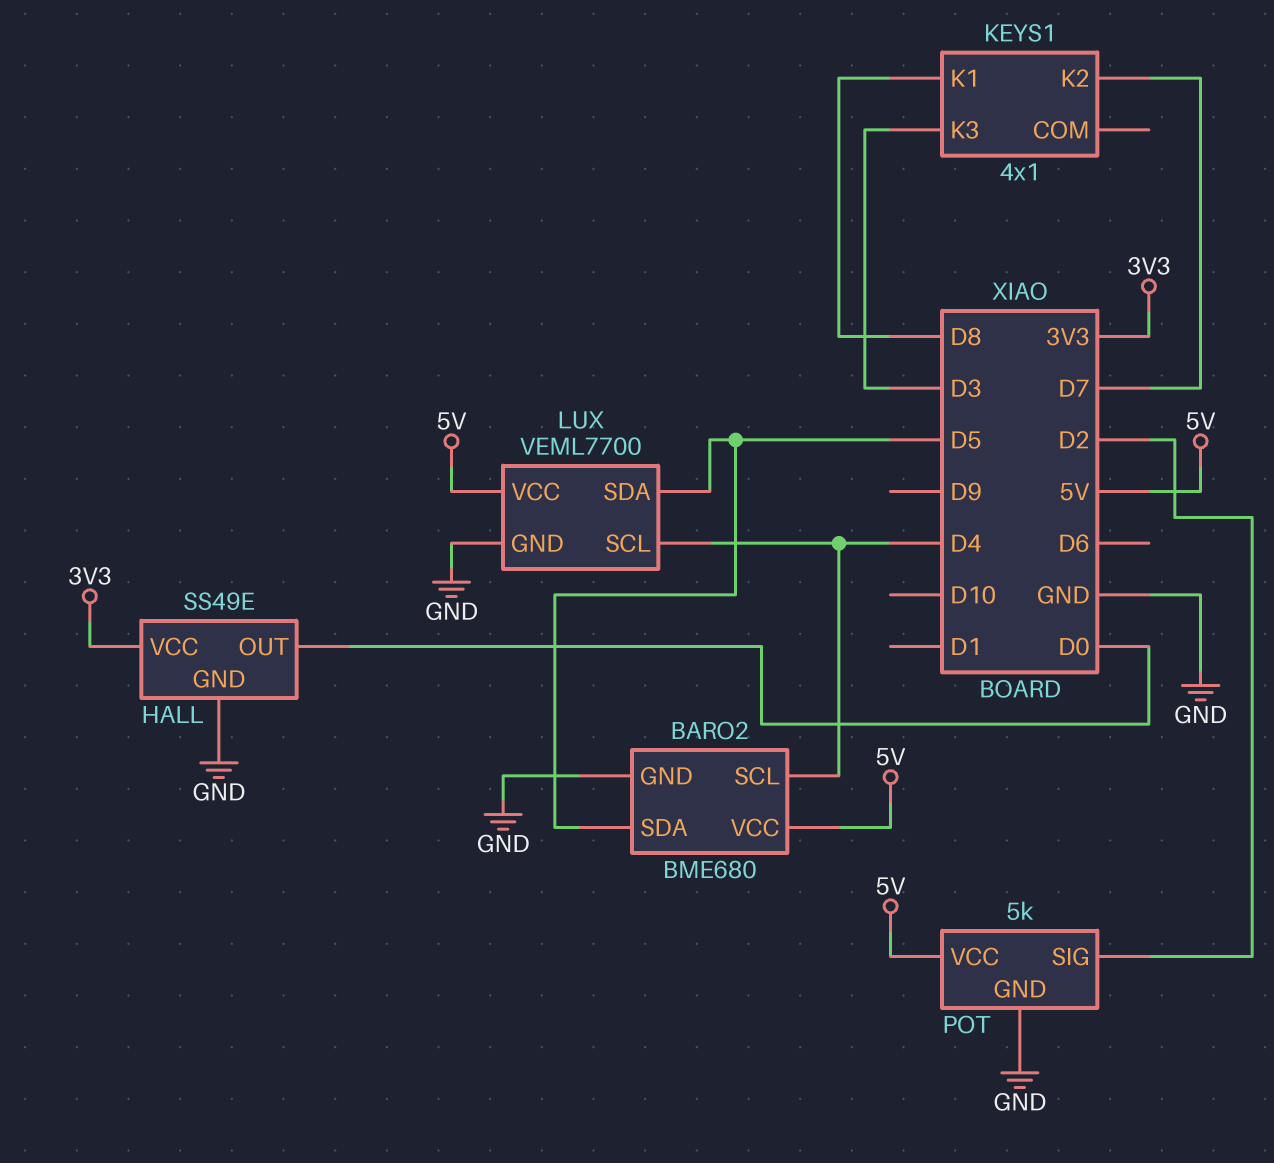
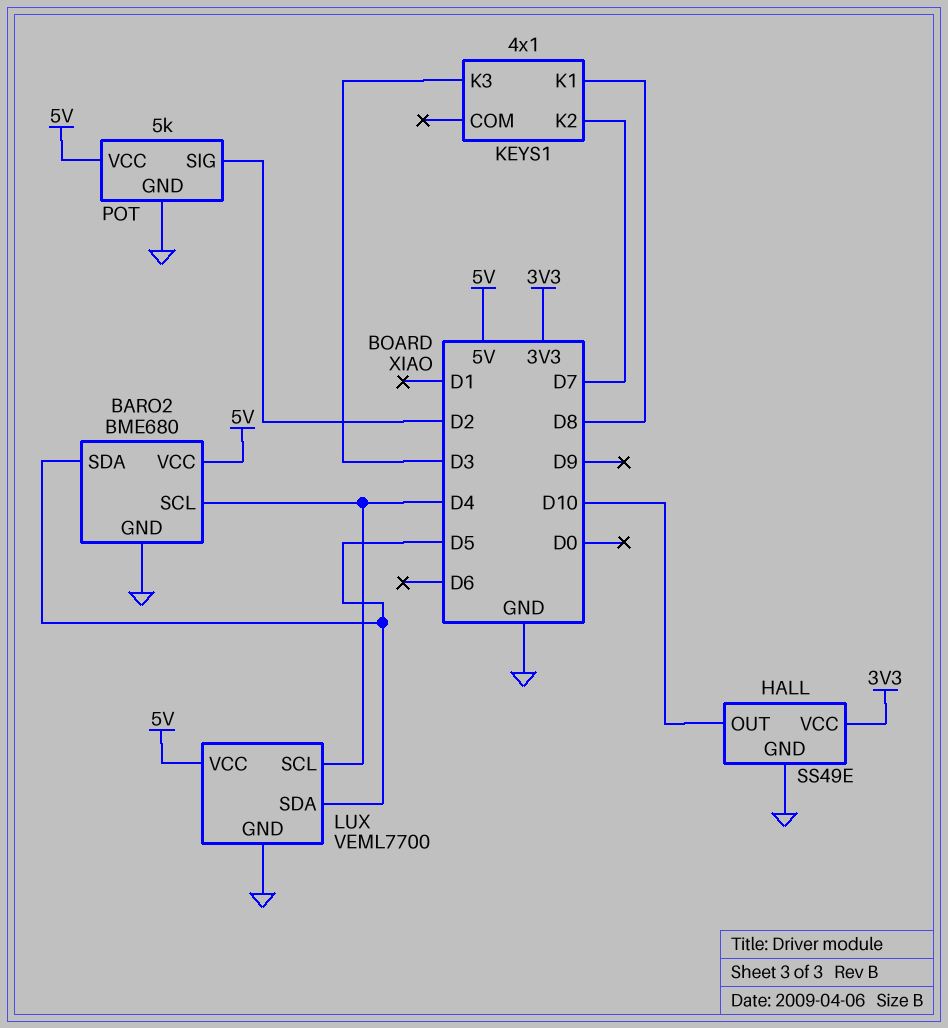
HALL pin OUT: D0 -> D10

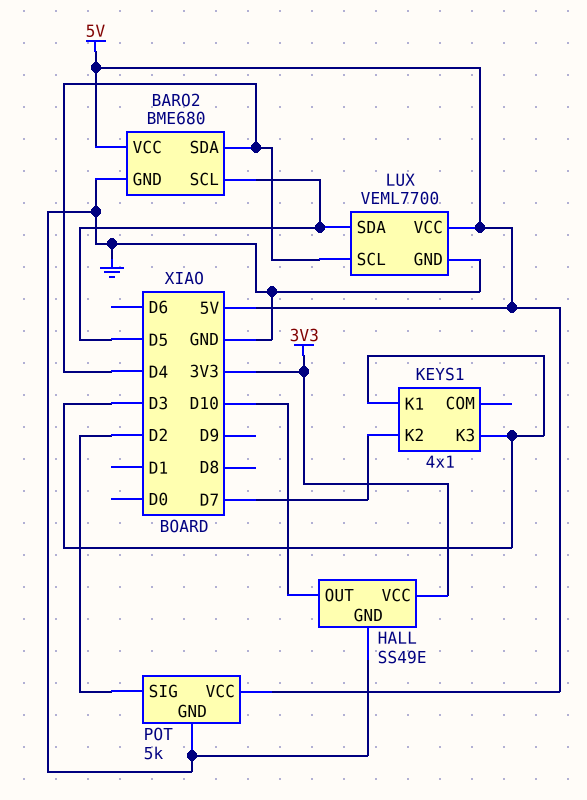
BARO2 pin SCL: D4 -> D5
BARO2 pin SDA: D5 -> D4
KEYS1 pin K1: D8 -> D3

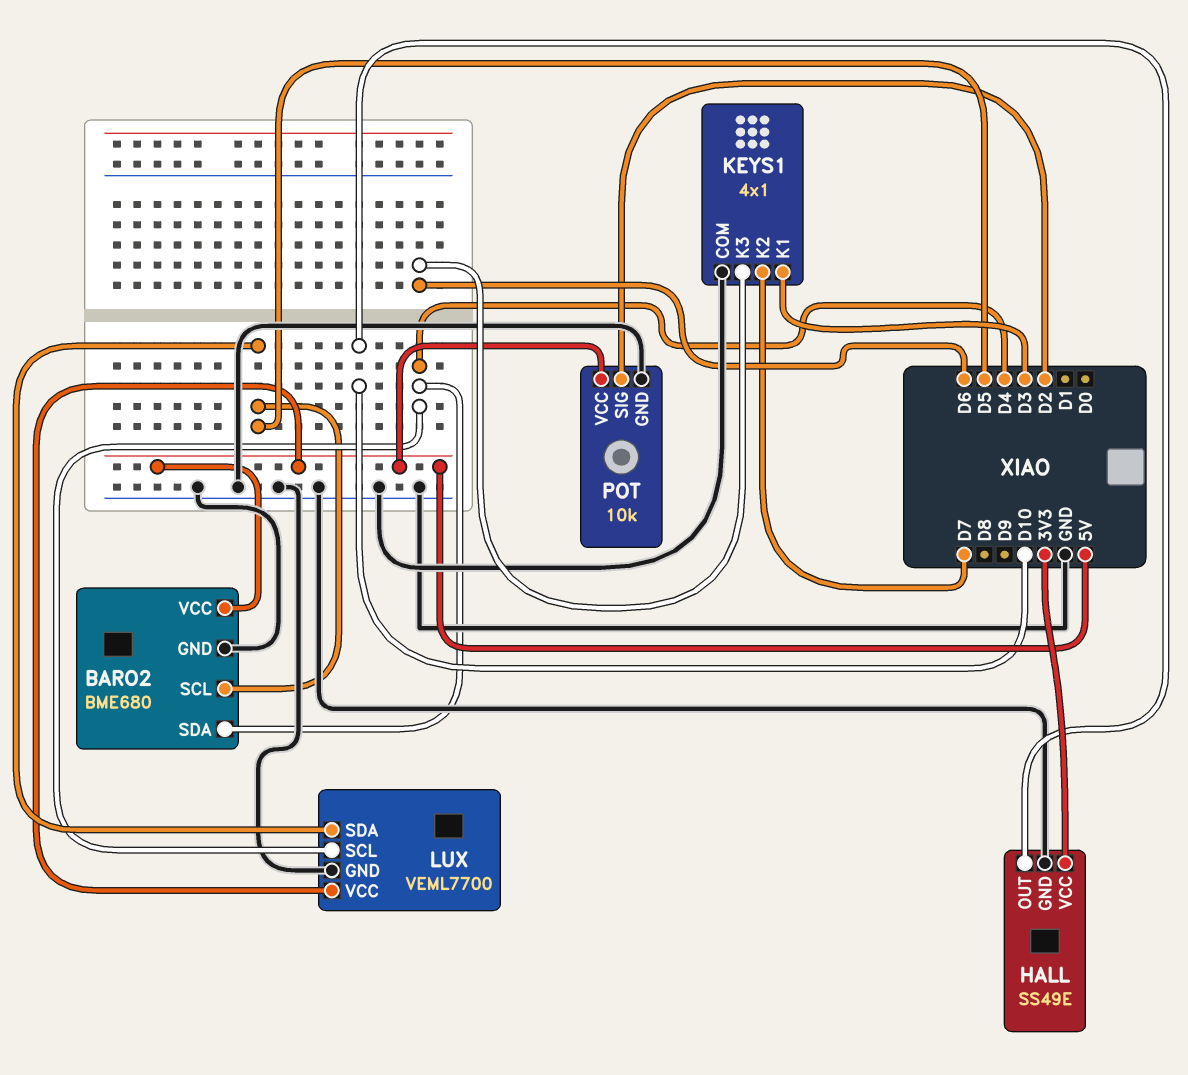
KEYS1 pin COM: none -> GND
KEYS1 pin K3: D3 -> D6
POT: 5k -> 10k

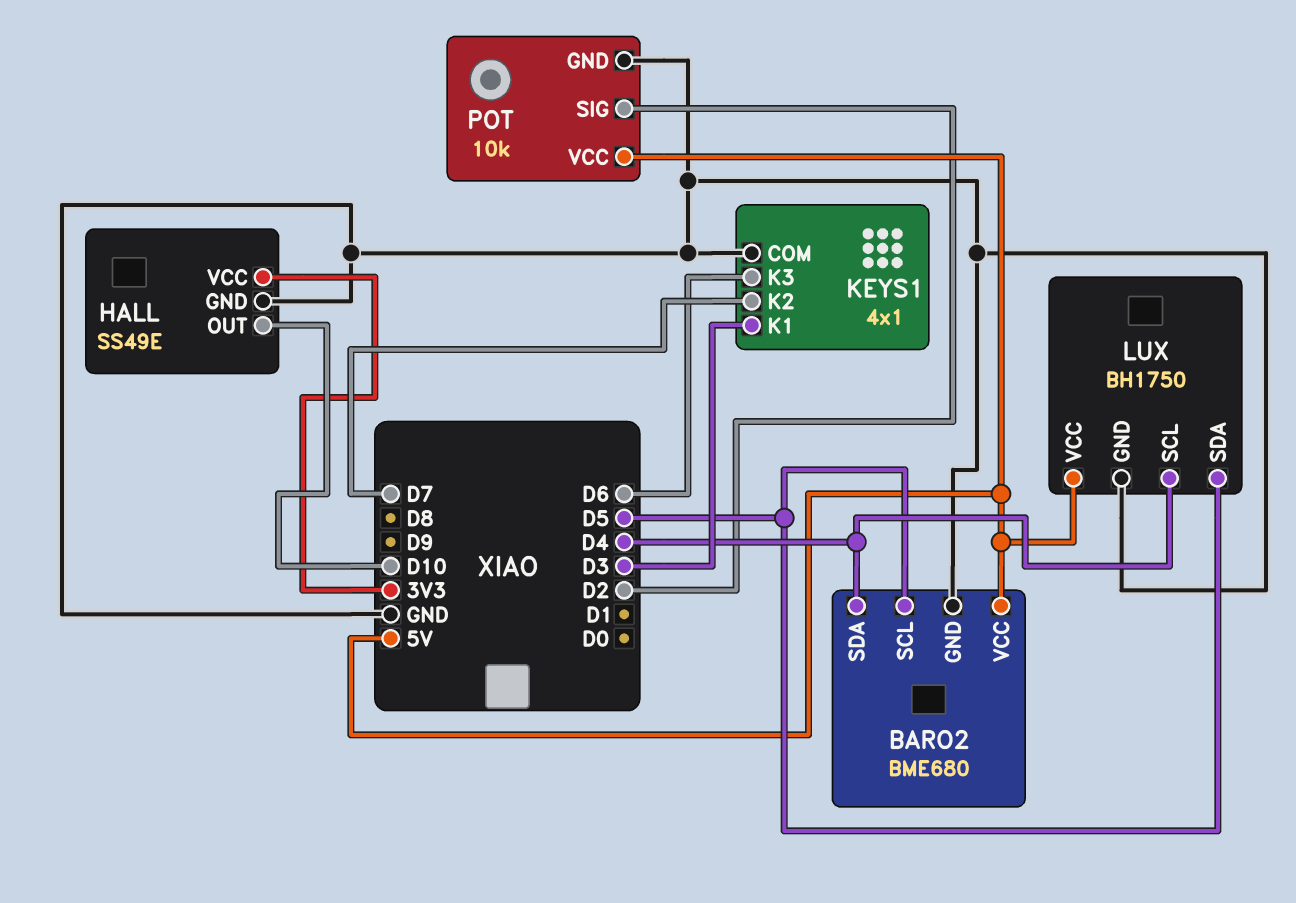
LUX: VEML7700 -> BH1750

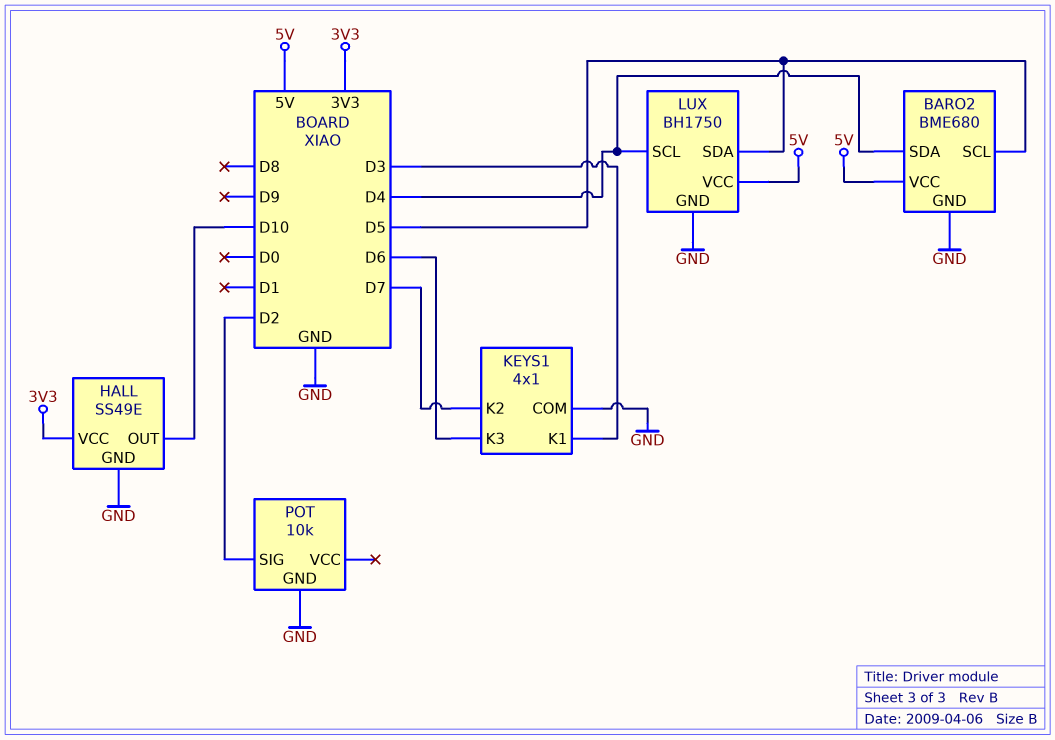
POT pin VCC: 5V -> none

